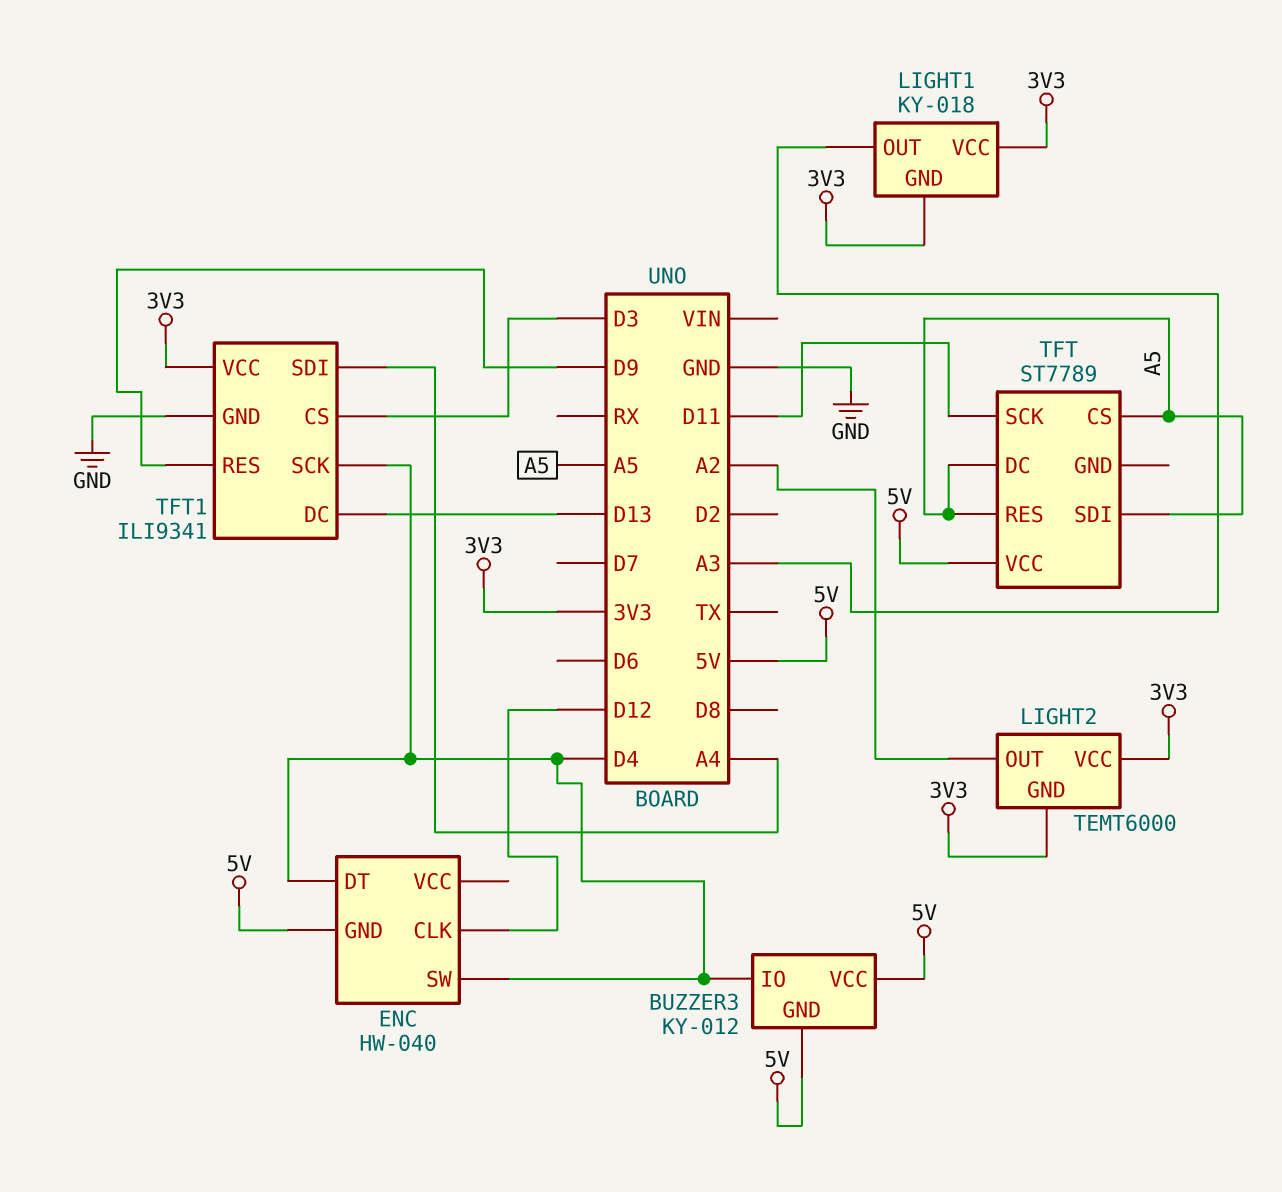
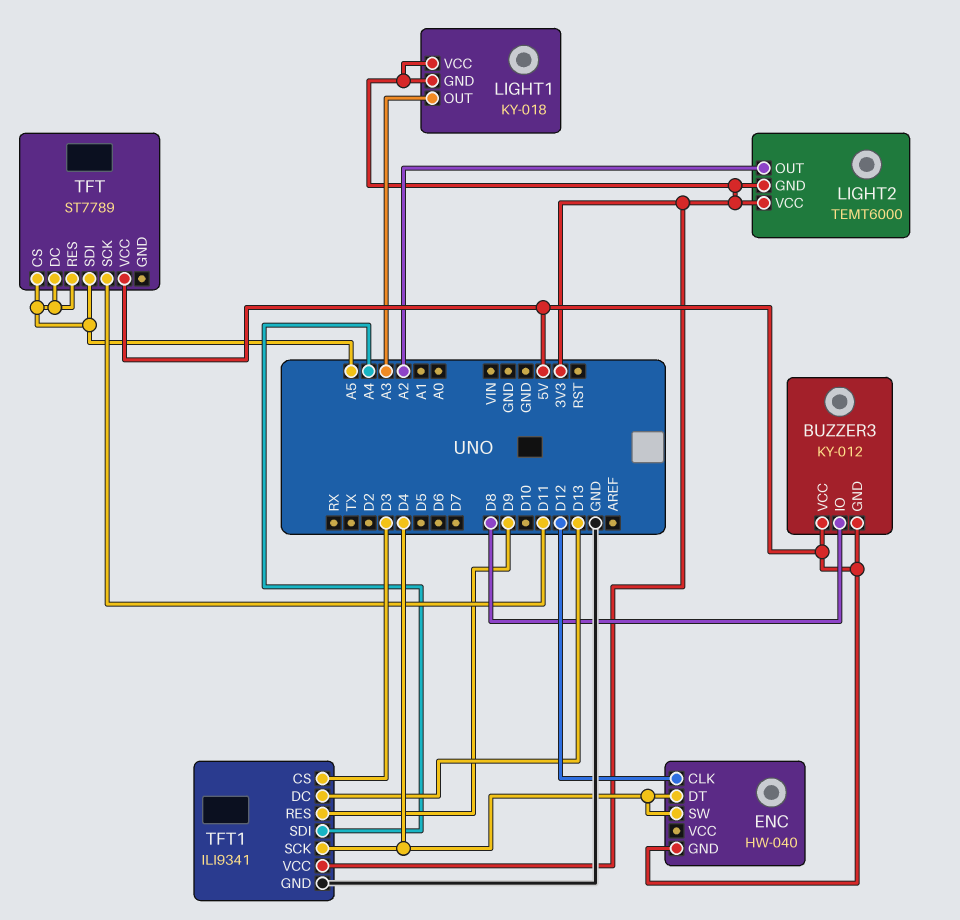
BUZZER3 pin IO: D4 -> D8

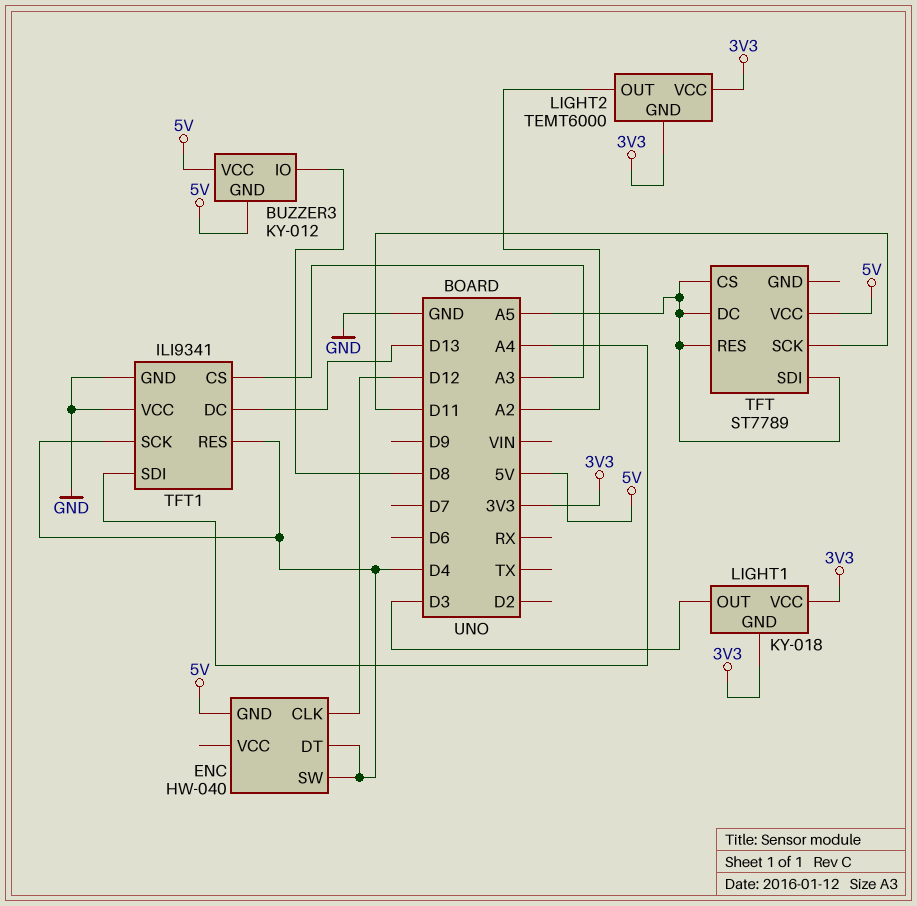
LIGHT1 pin OUT: A3 -> D3
TFT1 pin CS: D3 -> A3
TFT1 pin RES: D9 -> D4
TFT1 pin VCC: 3V3 -> GND

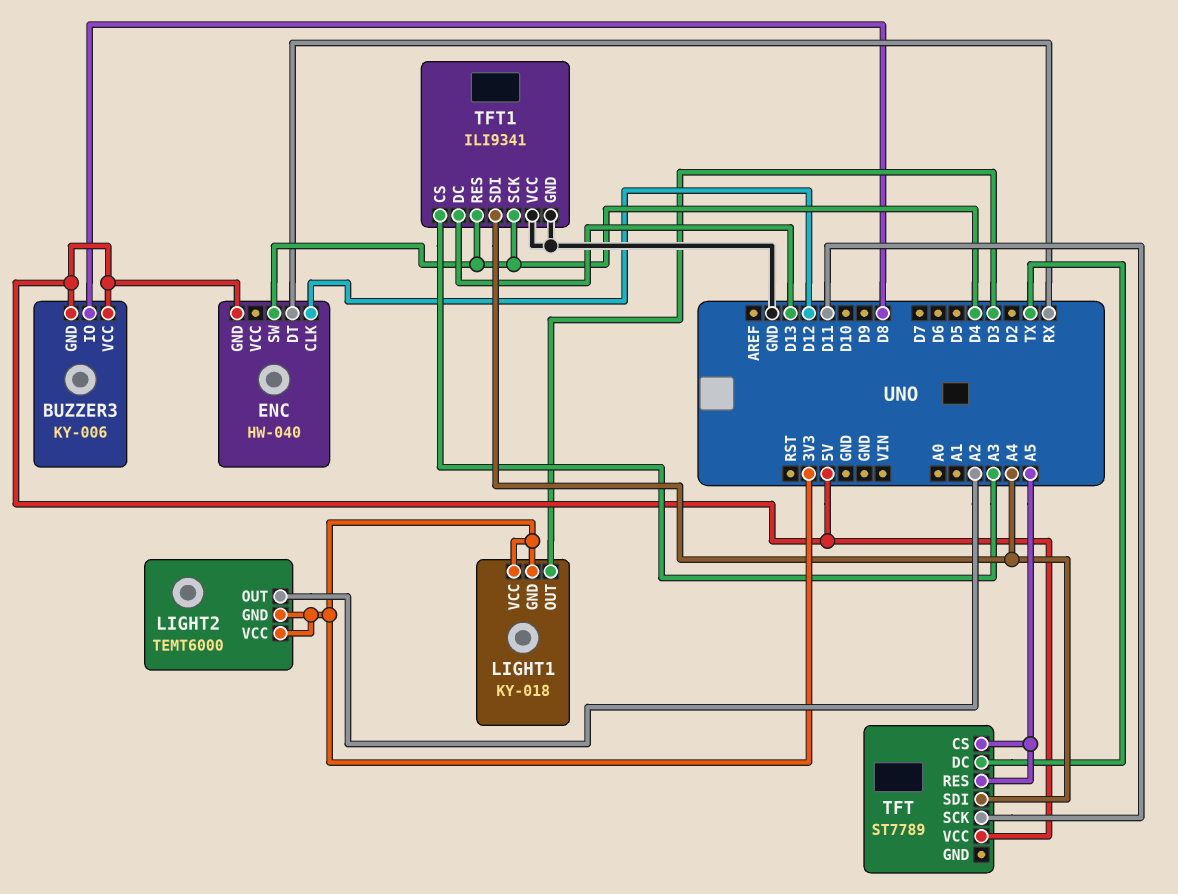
BUZZER3: KY-012 -> KY-006
ENC pin DT: D4 -> RX
TFT pin DC: A5 -> TX
TFT pin SDI: A5 -> A4

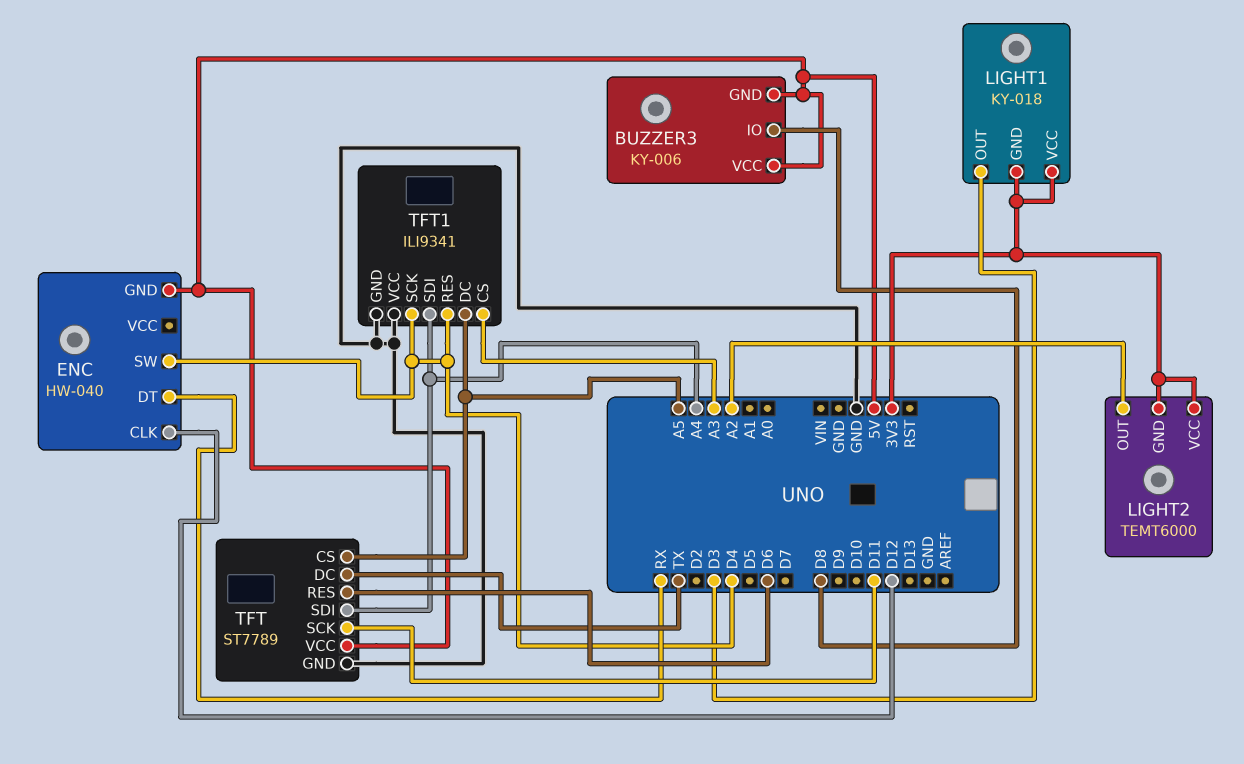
TFT pin GND: none -> GND
TFT pin RES: A5 -> D6
TFT1 pin DC: D13 -> A5

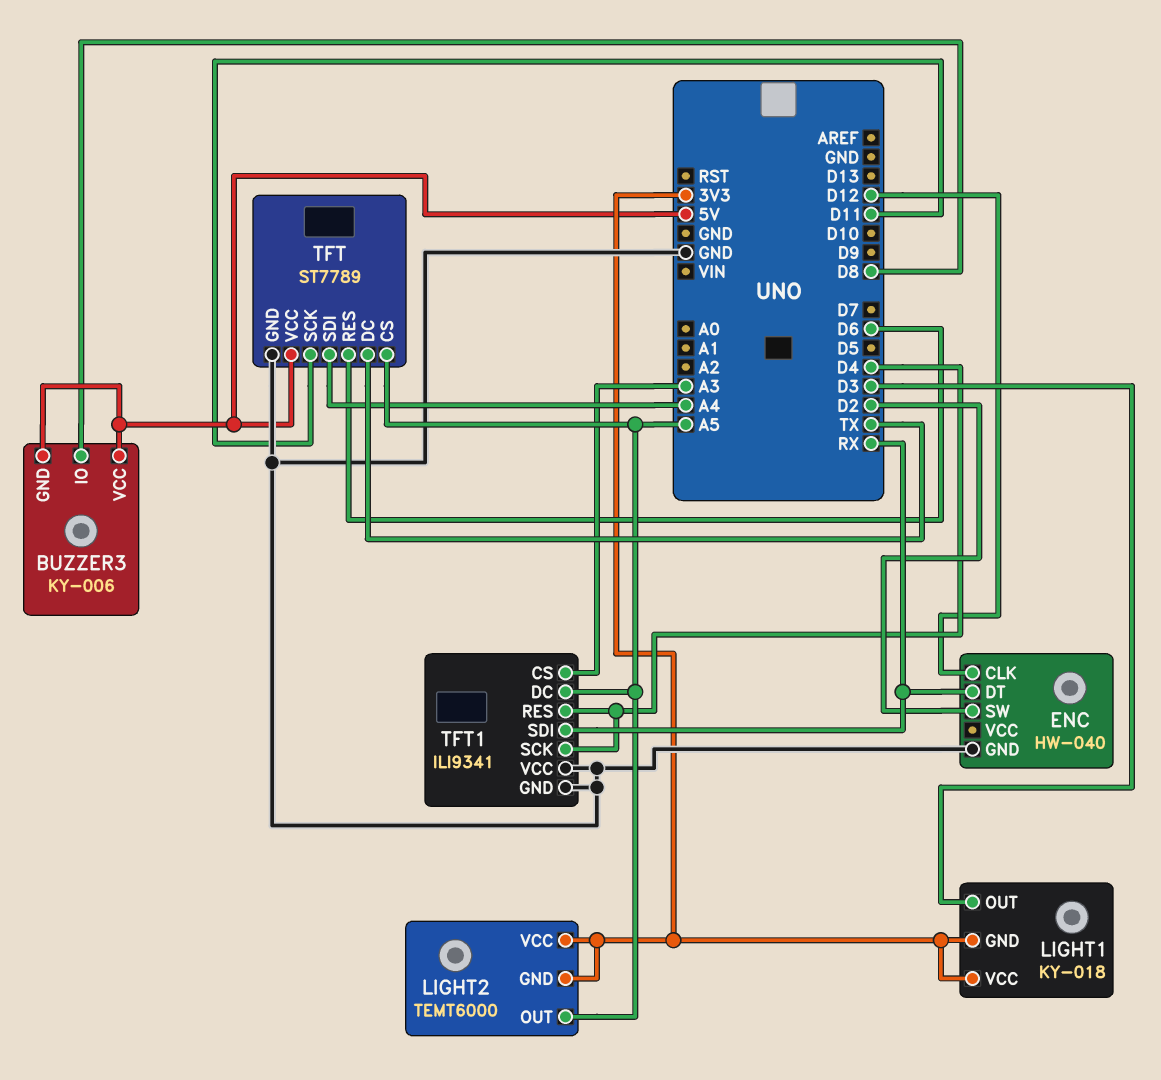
ENC pin GND: 5V -> GND
ENC pin SW: D4 -> D2
LIGHT2 pin OUT: A2 -> A5
TFT1 pin SDI: A4 -> RX

